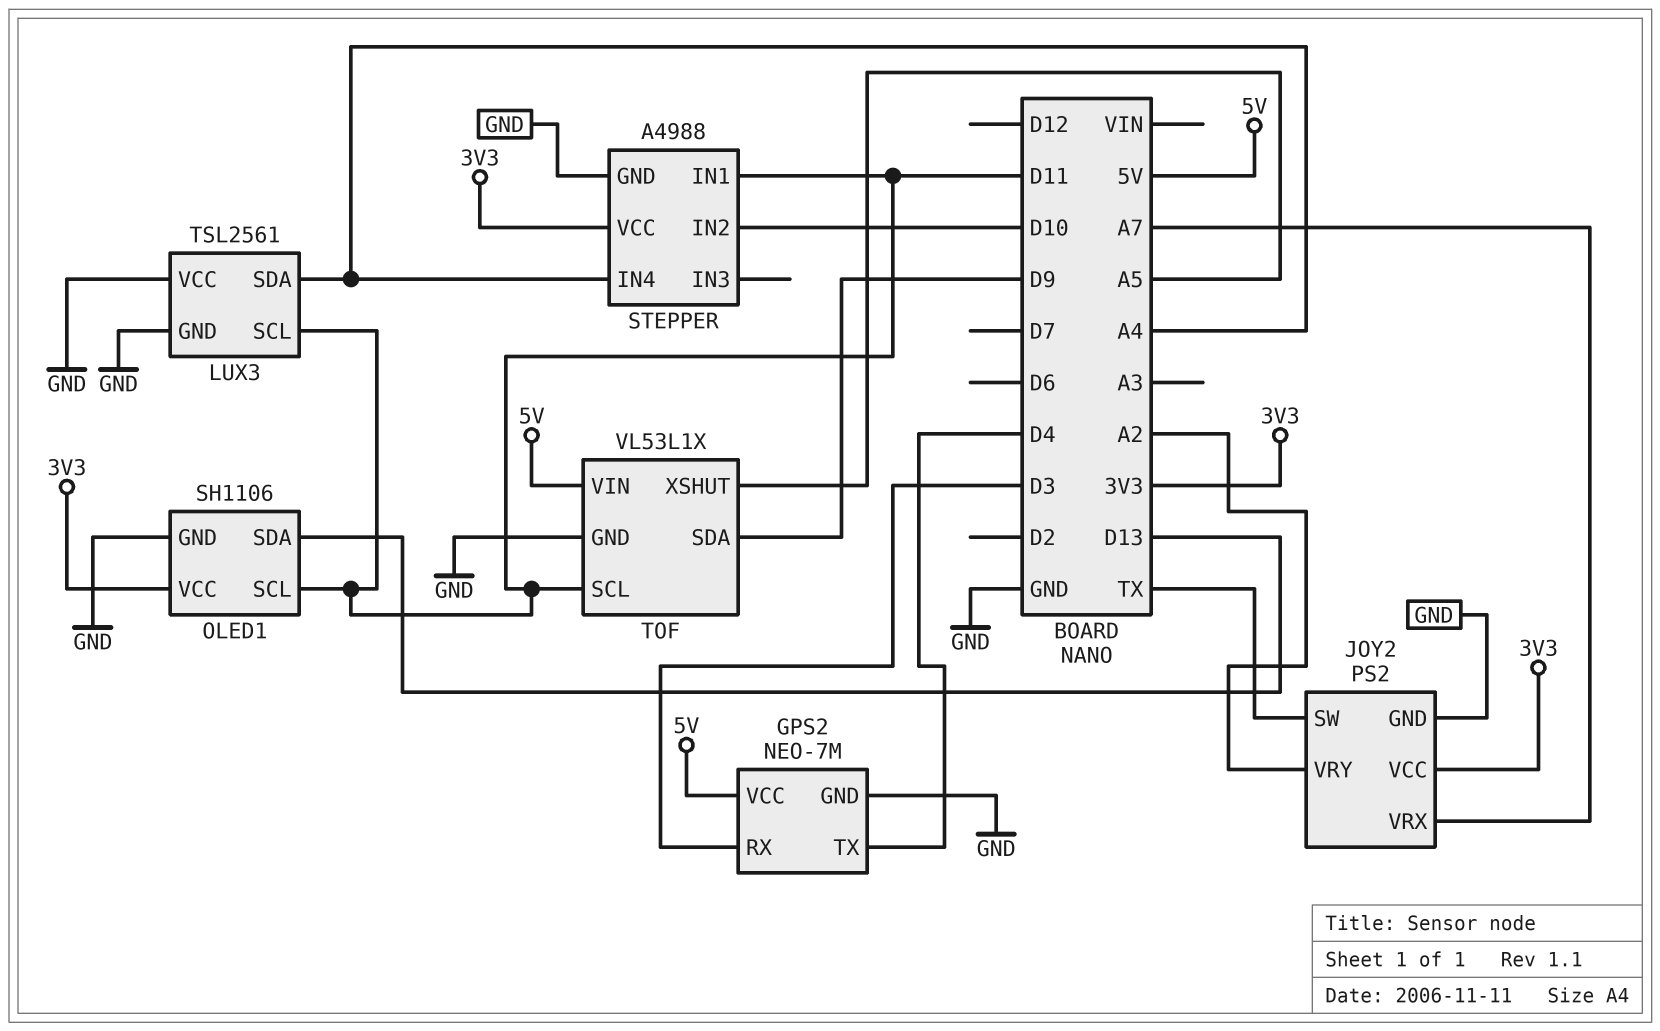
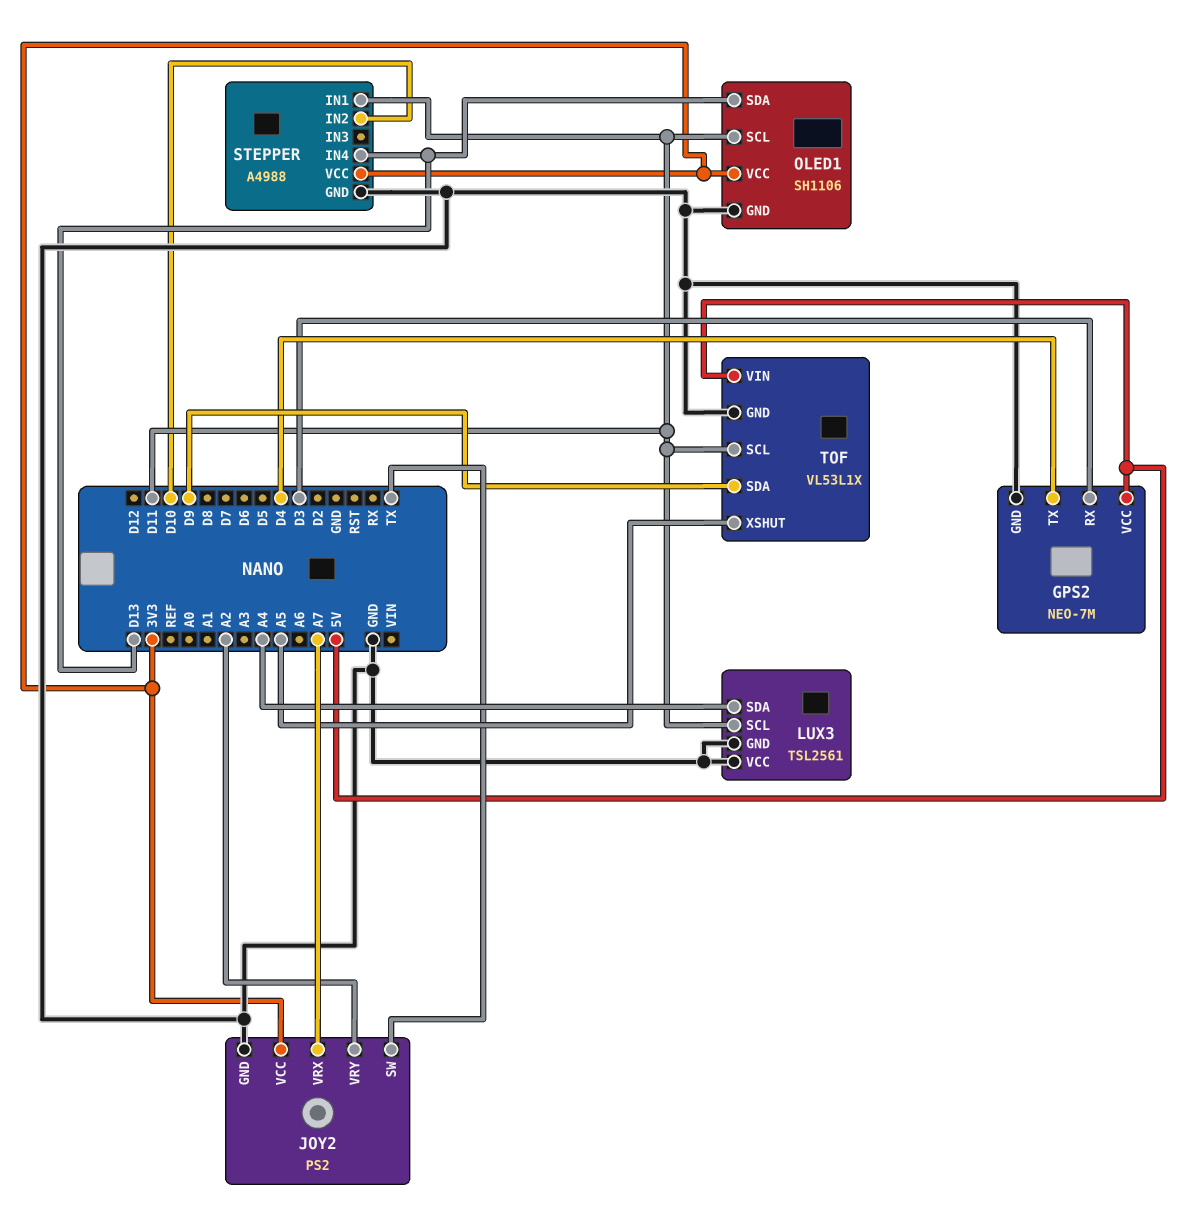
STEPPER pin IN4: A4 -> D13

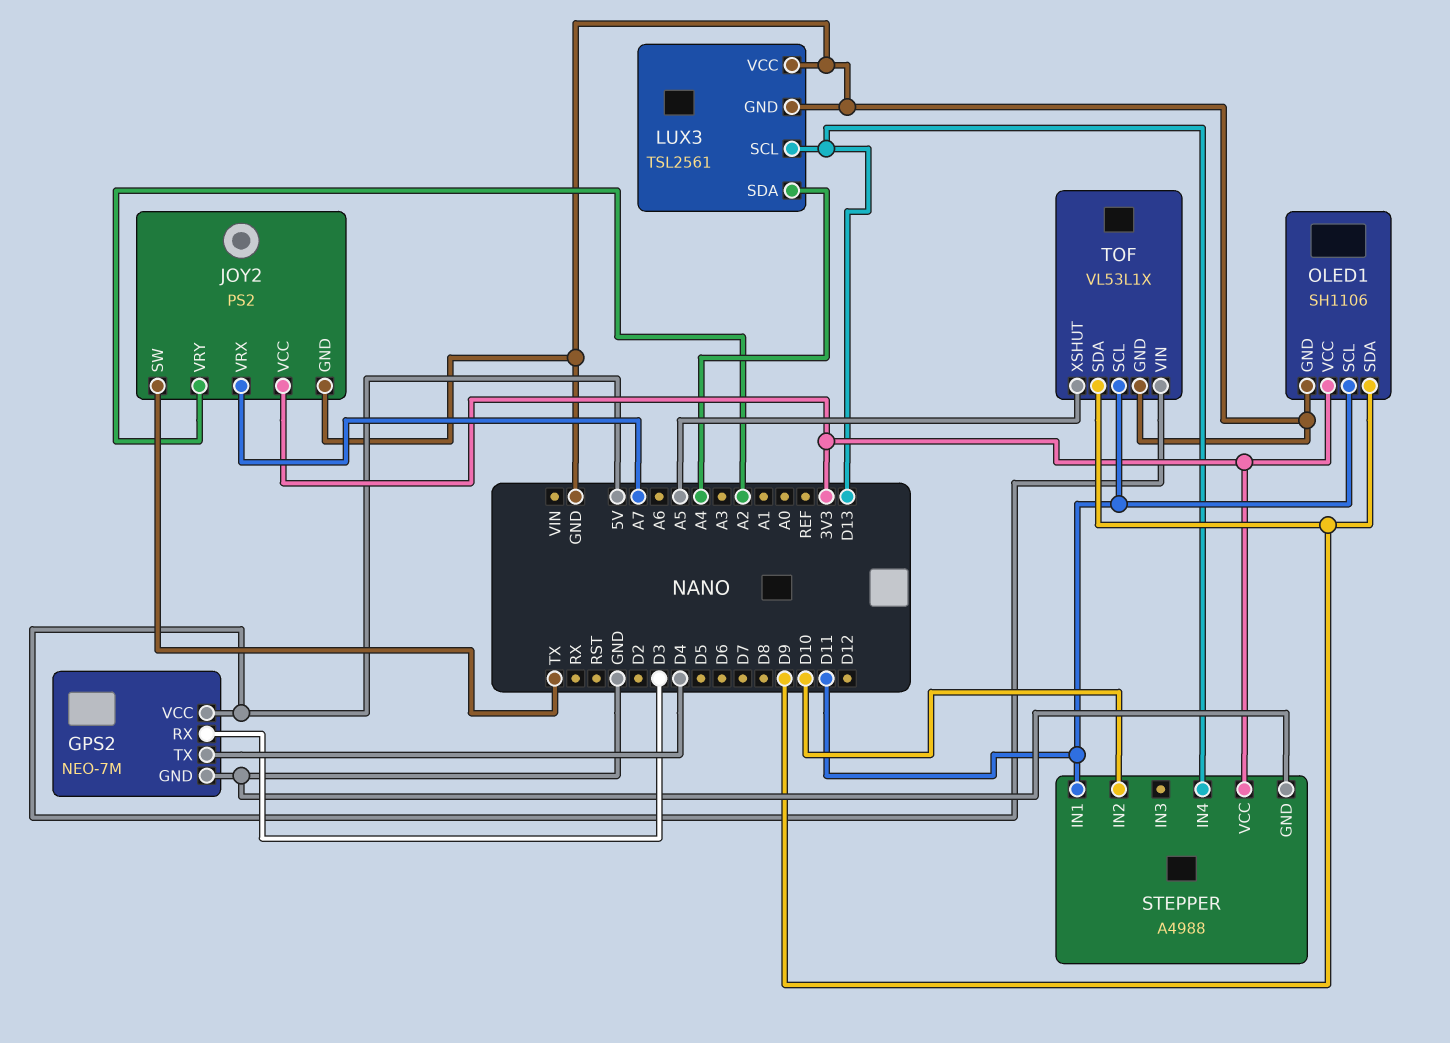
LUX3 pin SCL: D11 -> D13
OLED1 pin SDA: D13 -> D9

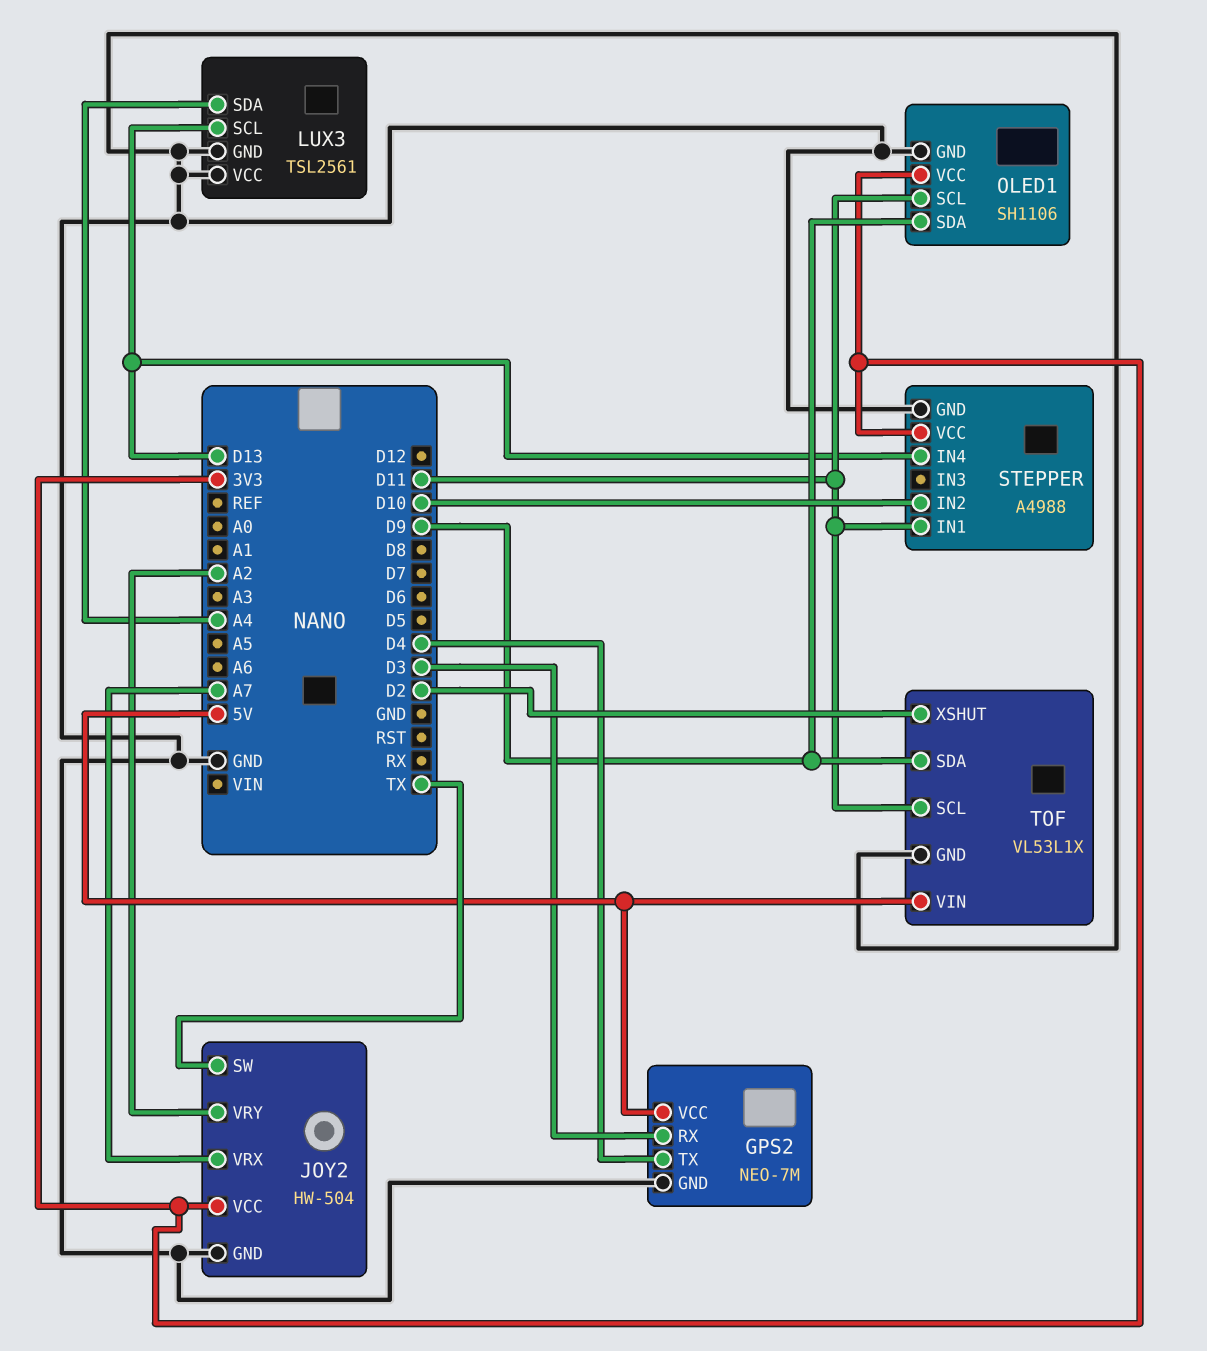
JOY2: PS2 -> HW-504
TOF pin XSHUT: A5 -> D2

